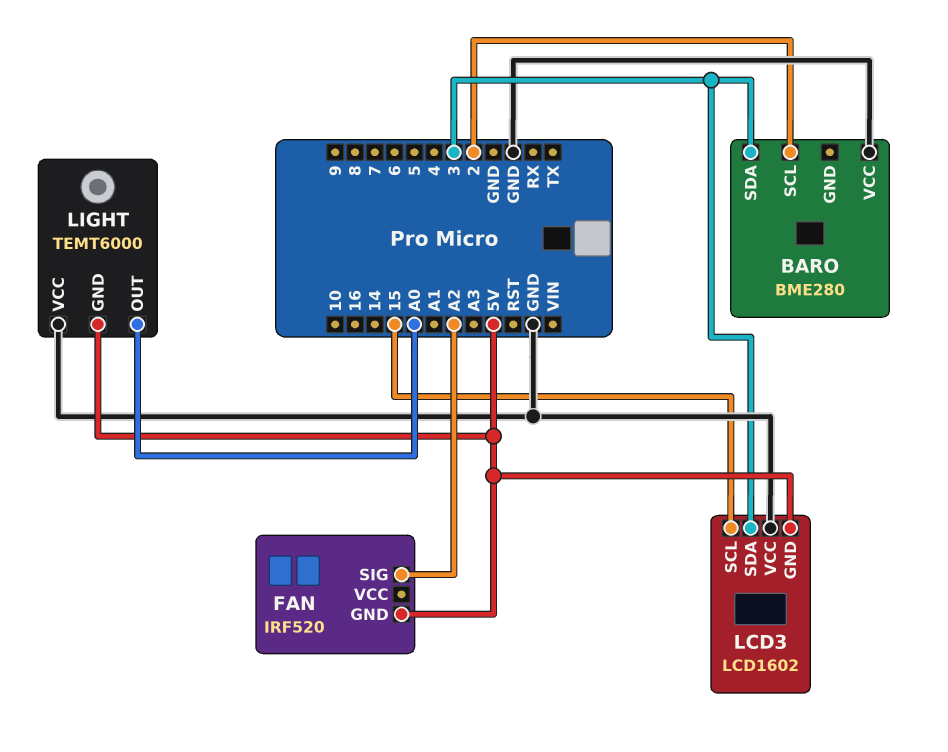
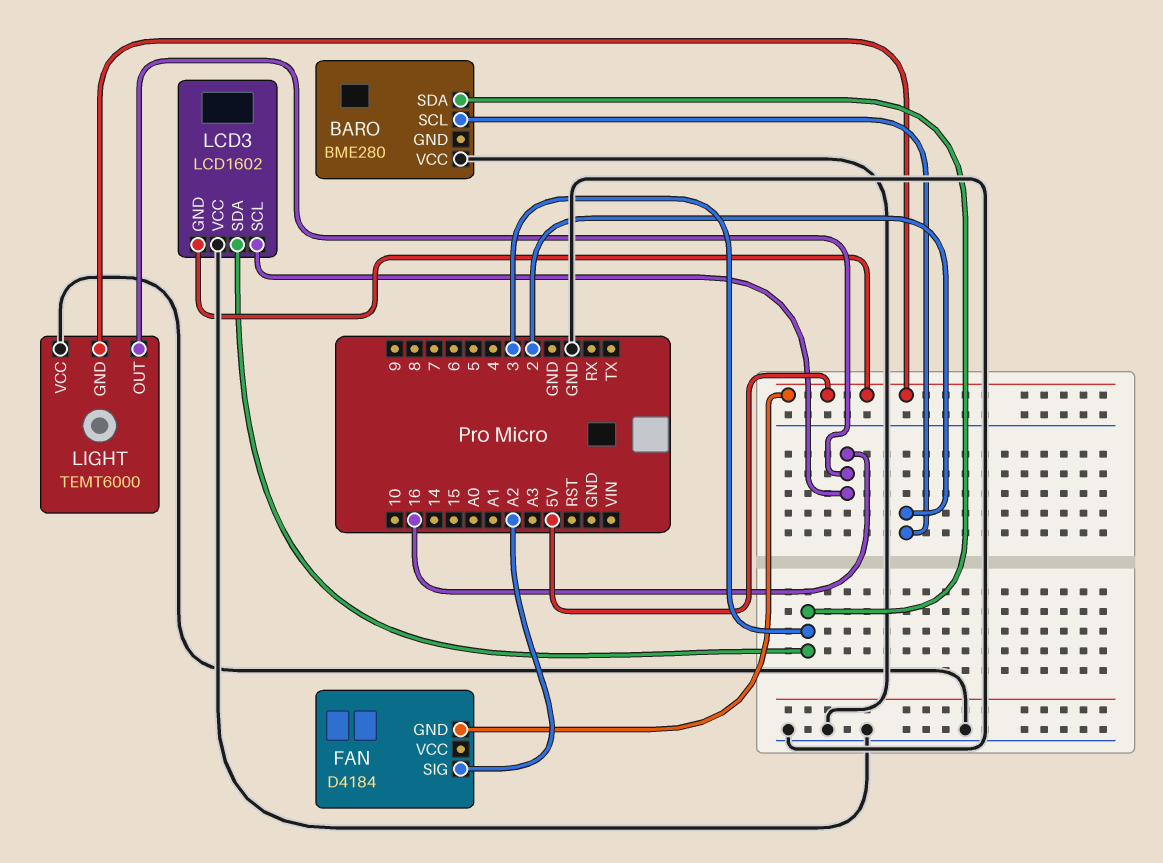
FAN: IRF520 -> D4184
LCD3 pin SCL: 15 -> 16
LIGHT pin OUT: A0 -> 16

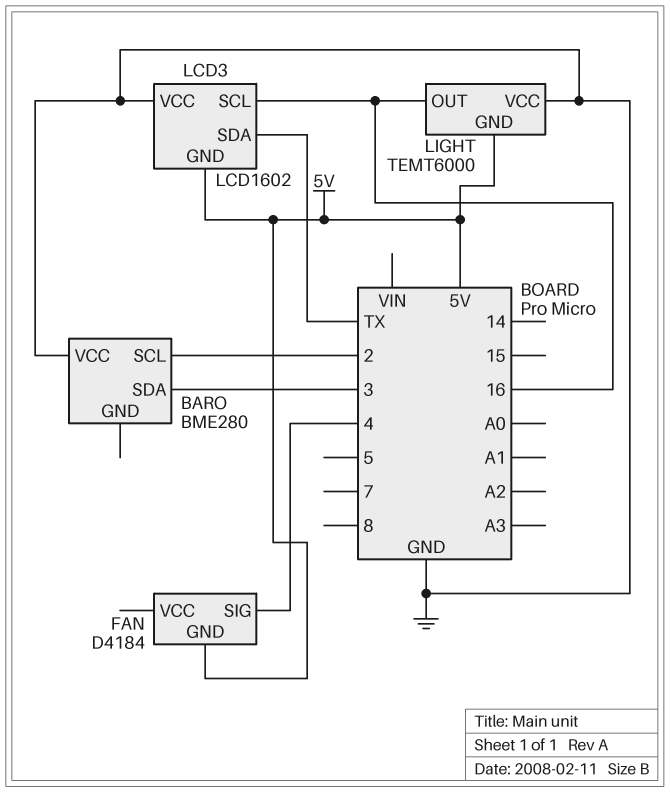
FAN pin SIG: A2 -> 4
LCD3 pin SDA: 3 -> TX

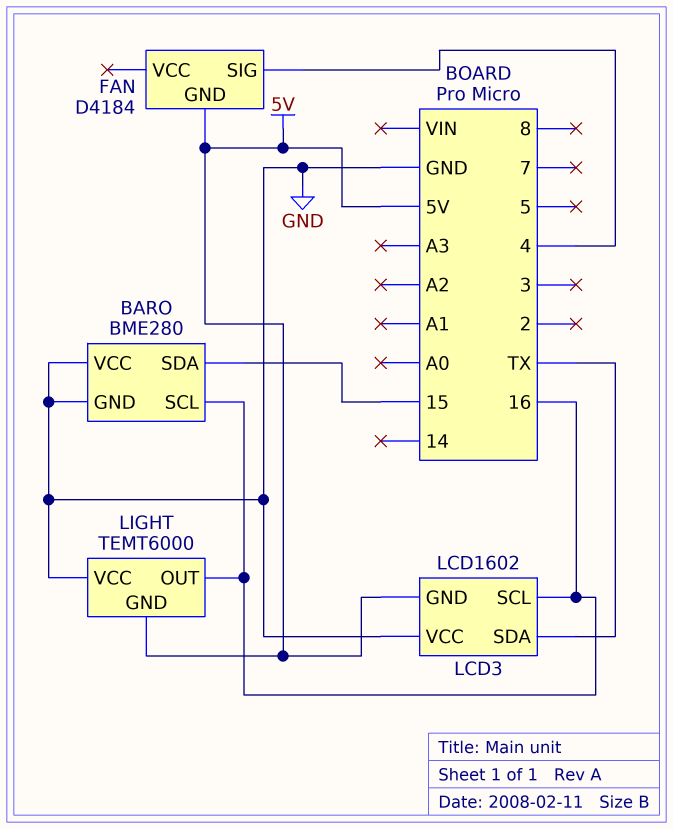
BARO pin GND: none -> GND
BARO pin SCL: 2 -> 16
BARO pin SDA: 3 -> 15

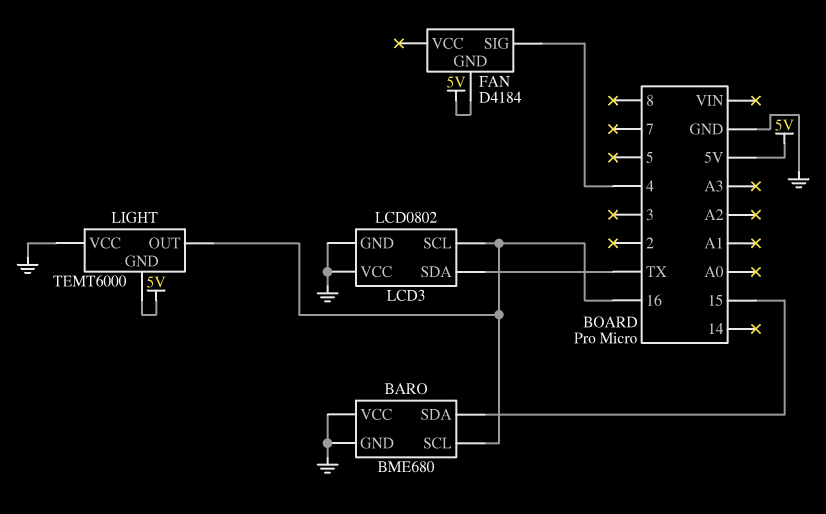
BARO: BME280 -> BME680
LCD3: LCD1602 -> LCD0802
LCD3 pin GND: 5V -> GND

